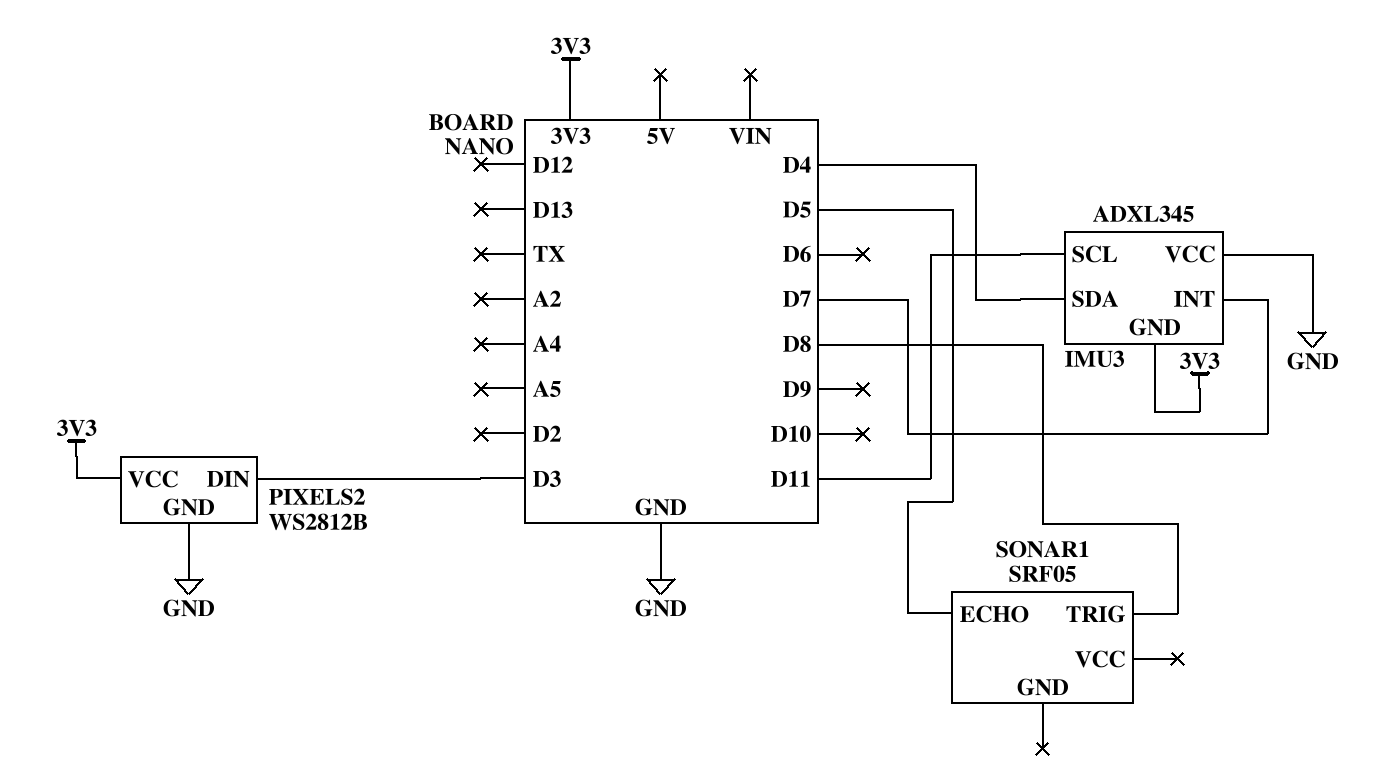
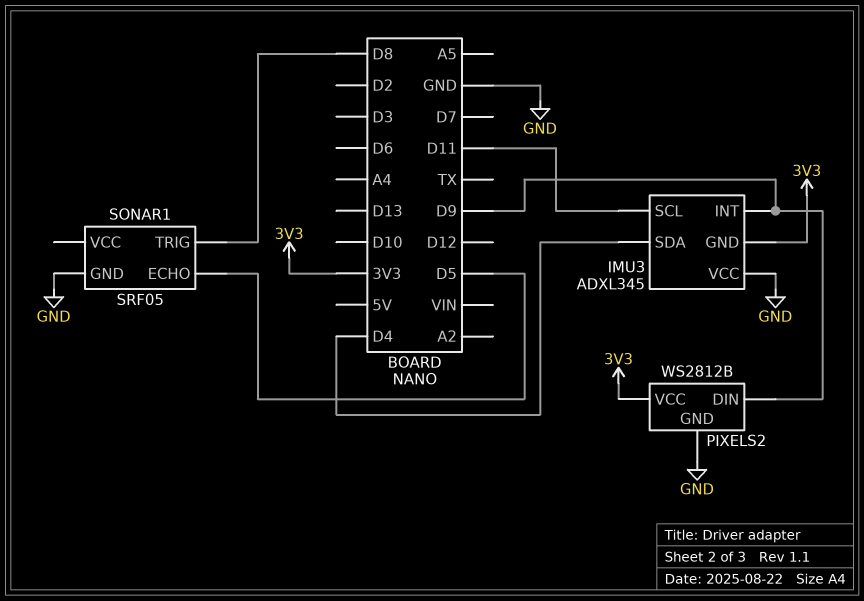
IMU3 pin INT: D7 -> D9
PIXELS2 pin DIN: D3 -> D9
SONAR1 pin GND: none -> GND

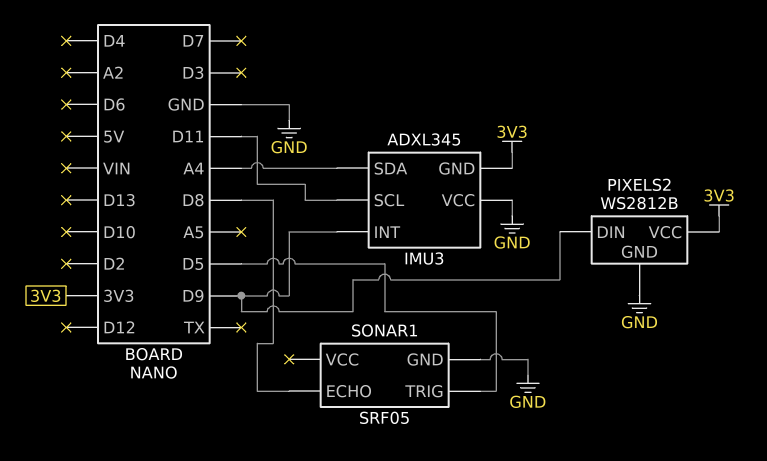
IMU3 pin SDA: D4 -> A4
SONAR1 pin ECHO: D5 -> D8
SONAR1 pin TRIG: D8 -> D5

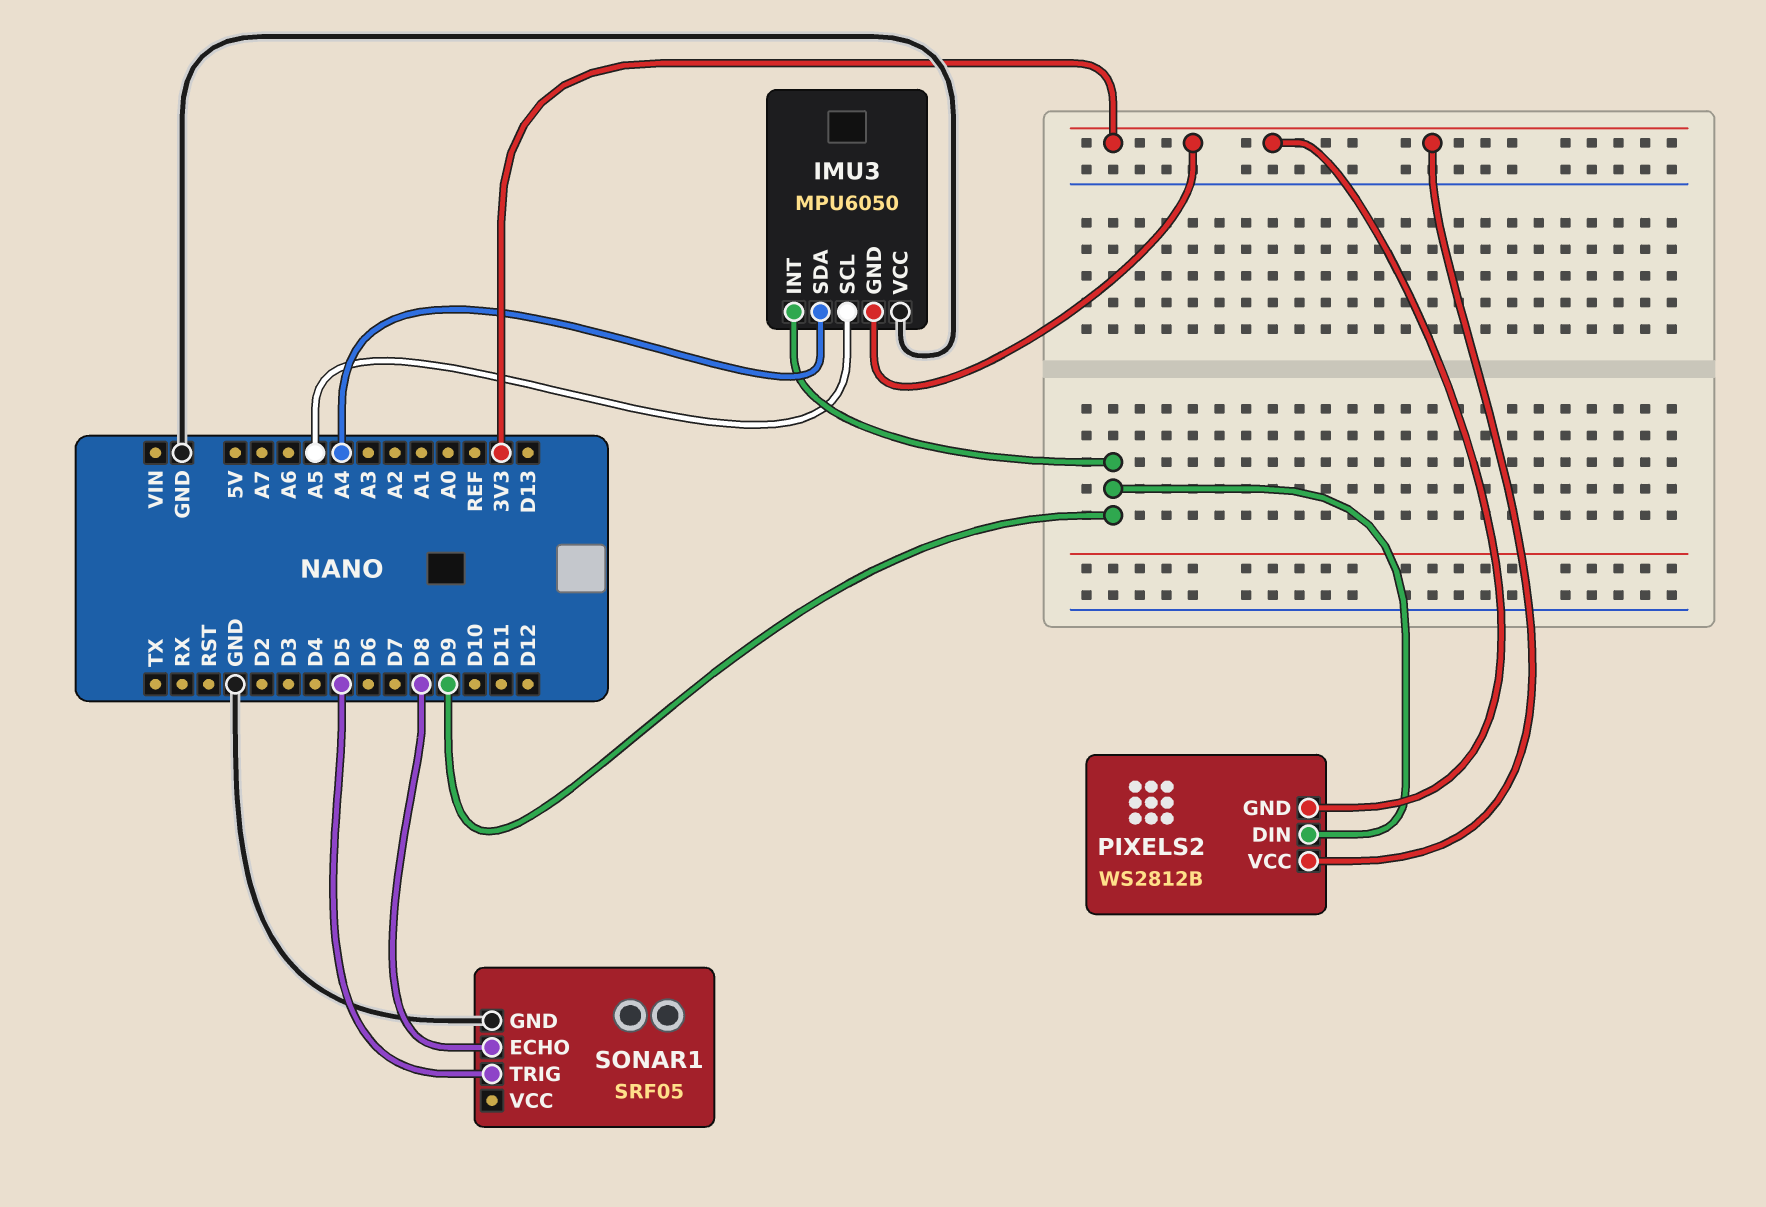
IMU3: ADXL345 -> MPU6050
IMU3 pin SCL: D11 -> A5
PIXELS2 pin GND: GND -> 3V3

